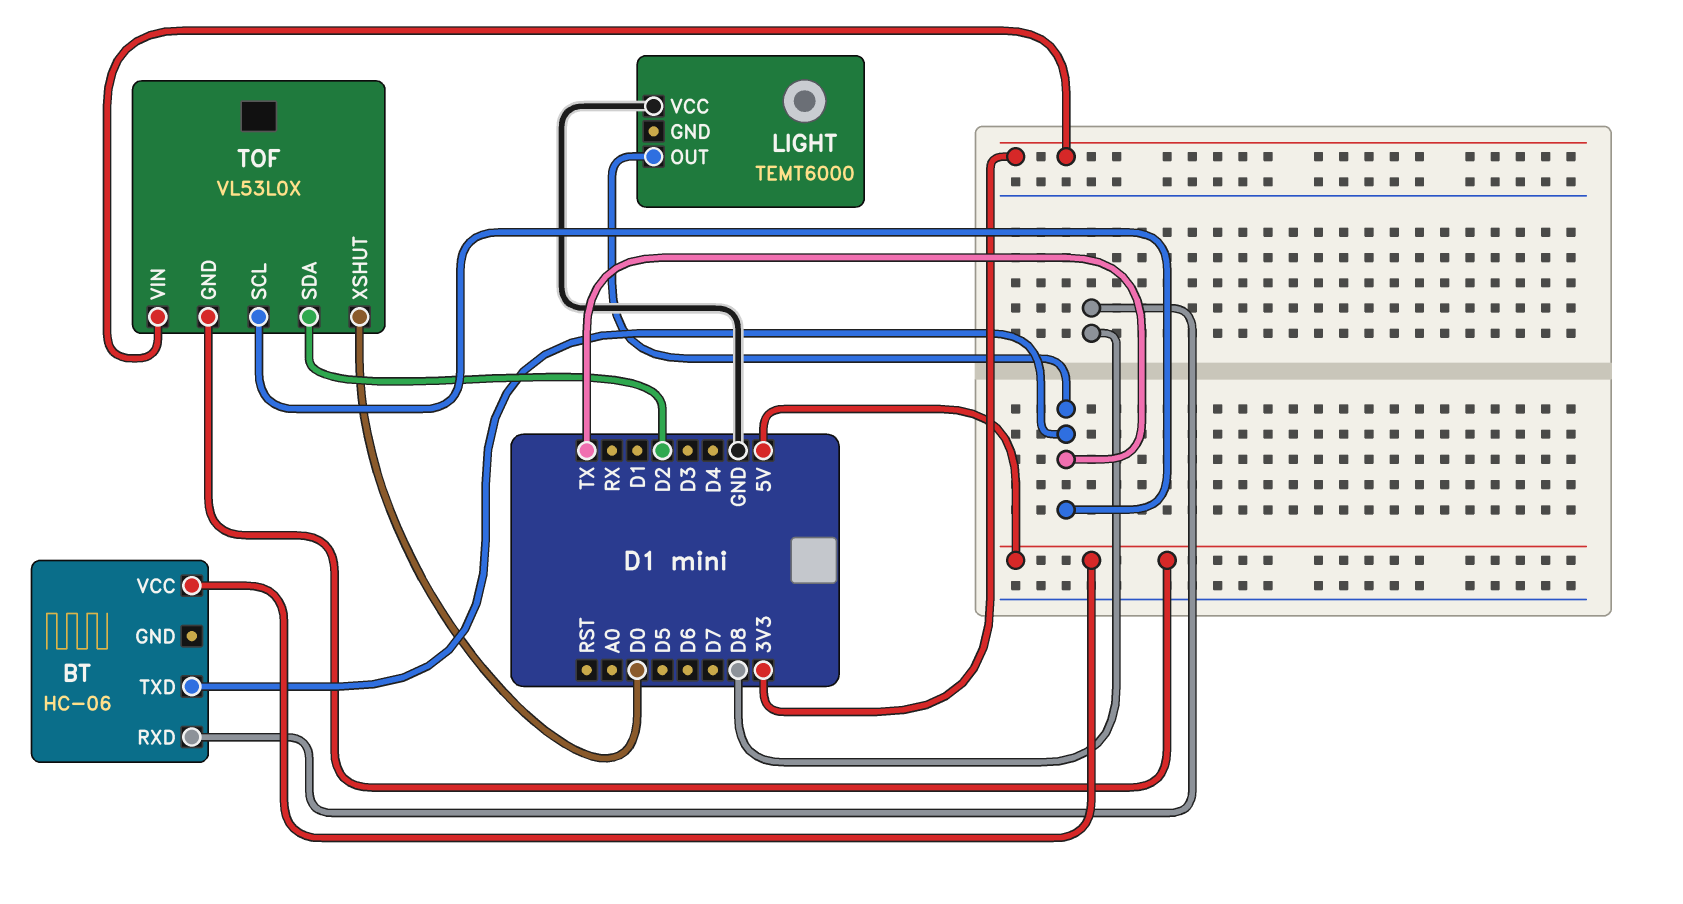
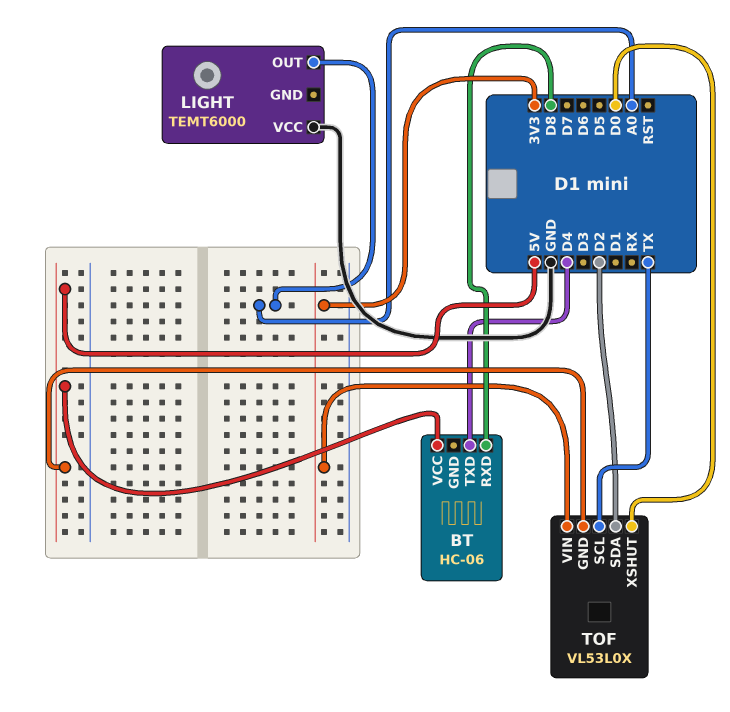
BT pin TXD: TX -> D4
LIGHT pin OUT: TX -> A0

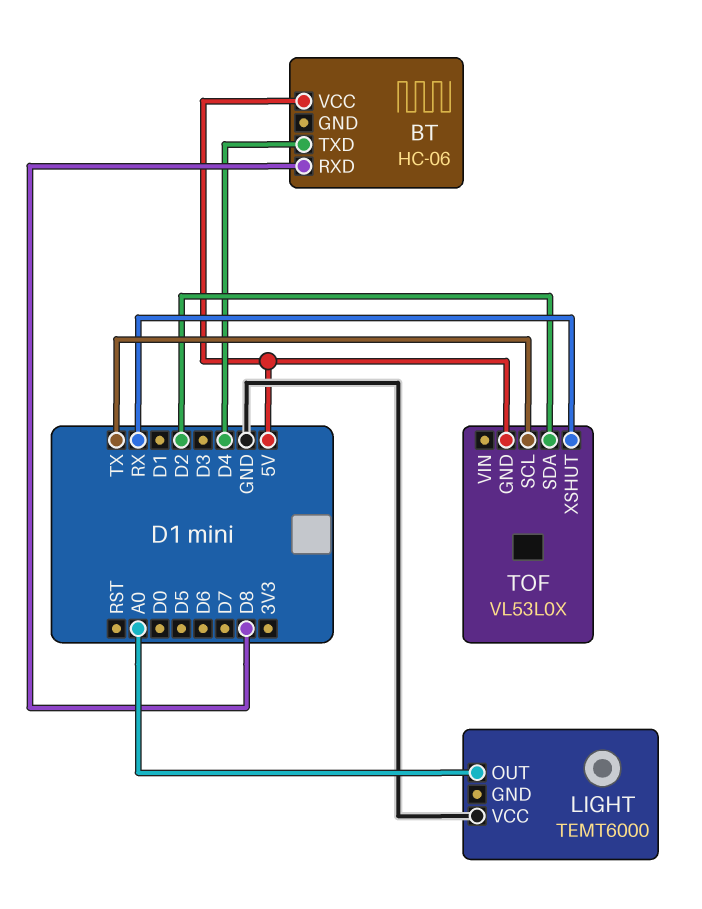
TOF pin VIN: 3V3 -> none
TOF pin XSHUT: D0 -> RX

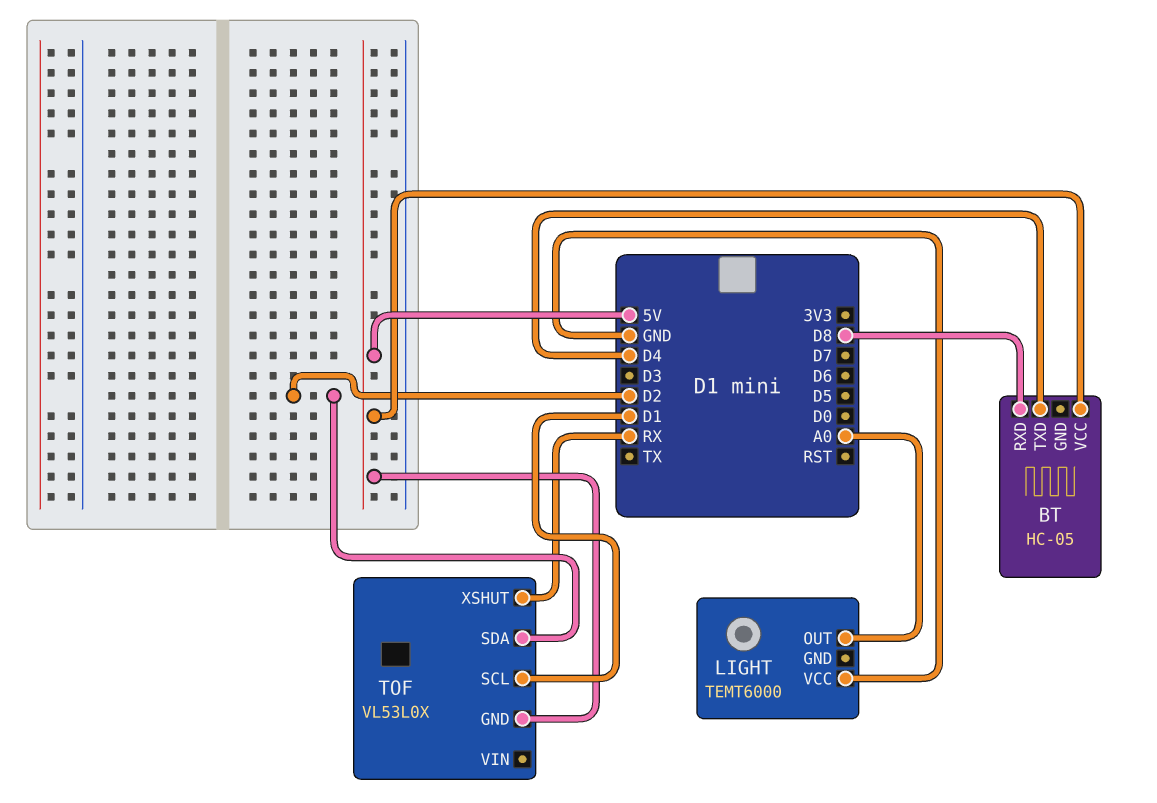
BT: HC-06 -> HC-05
TOF pin SCL: TX -> D1

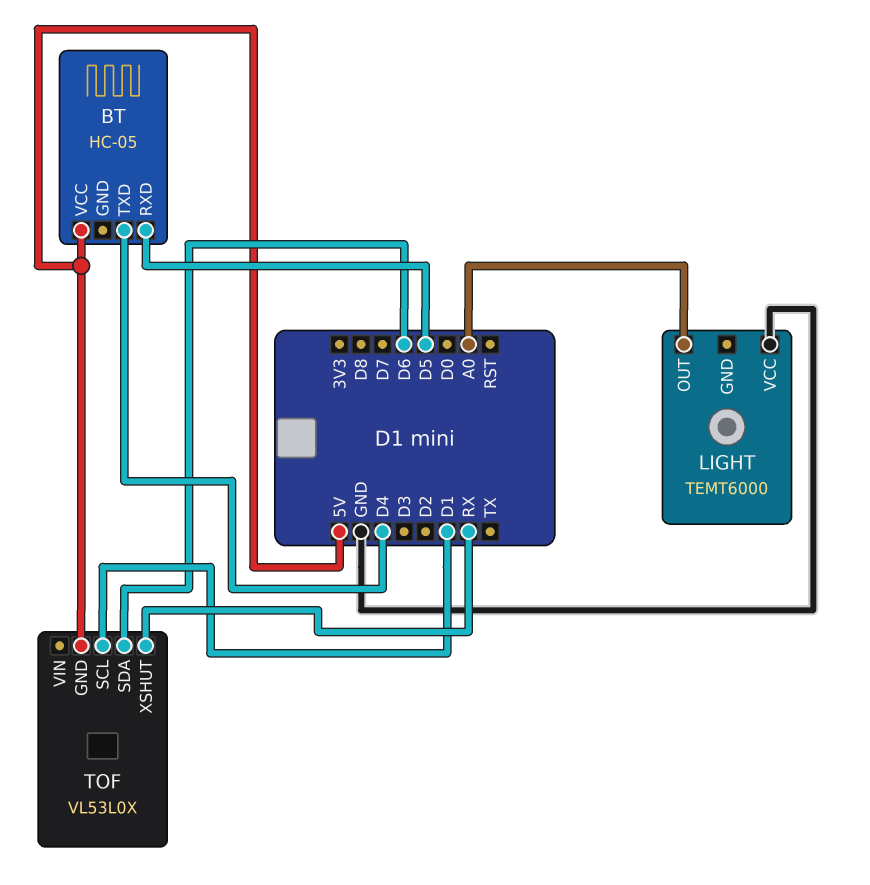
BT pin RXD: D8 -> D5
TOF pin SDA: D2 -> D6

